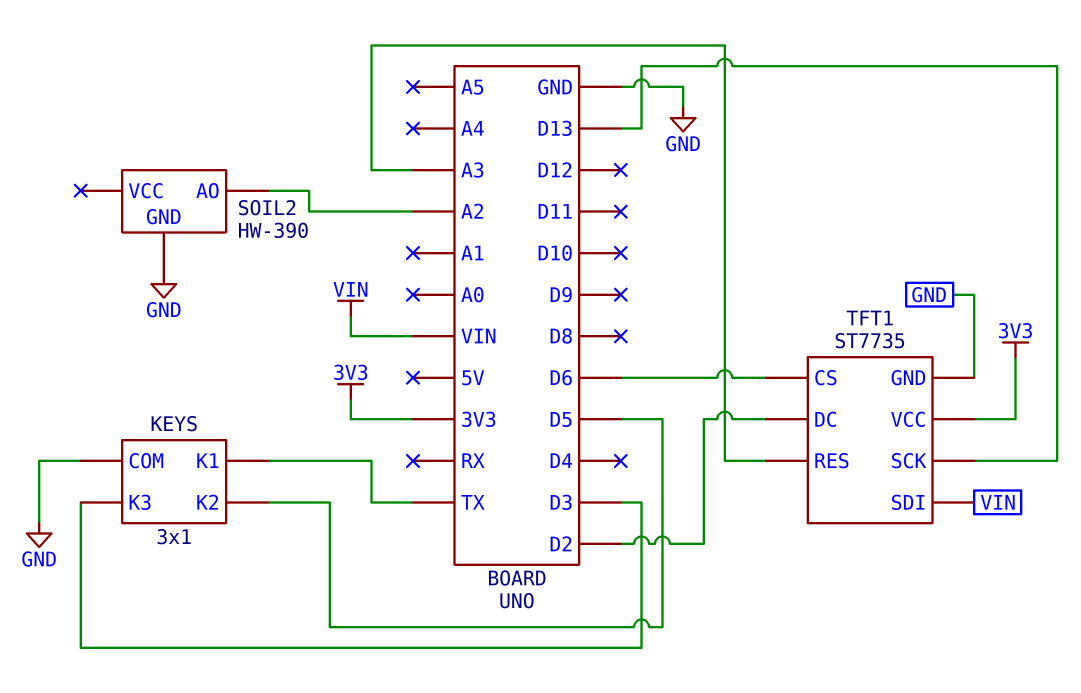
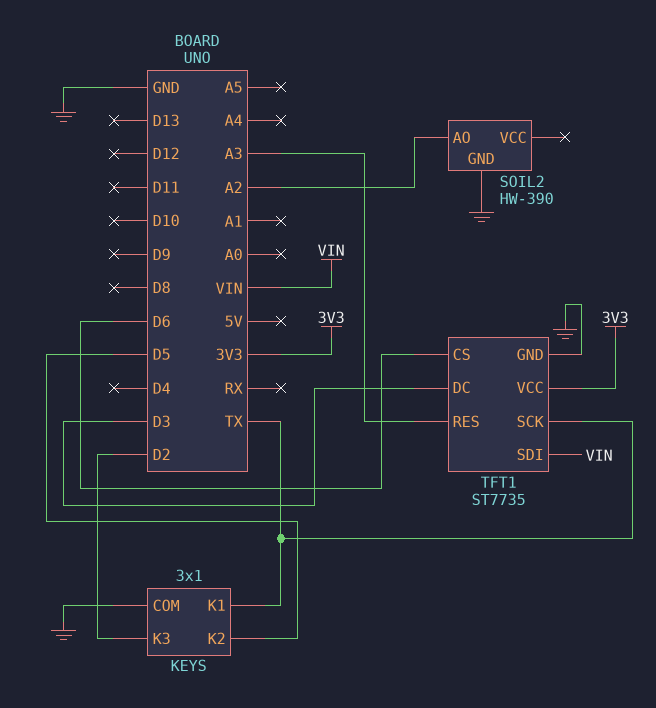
KEYS pin K3: D3 -> D2
TFT1 pin DC: D2 -> D3
TFT1 pin SCK: D13 -> TX

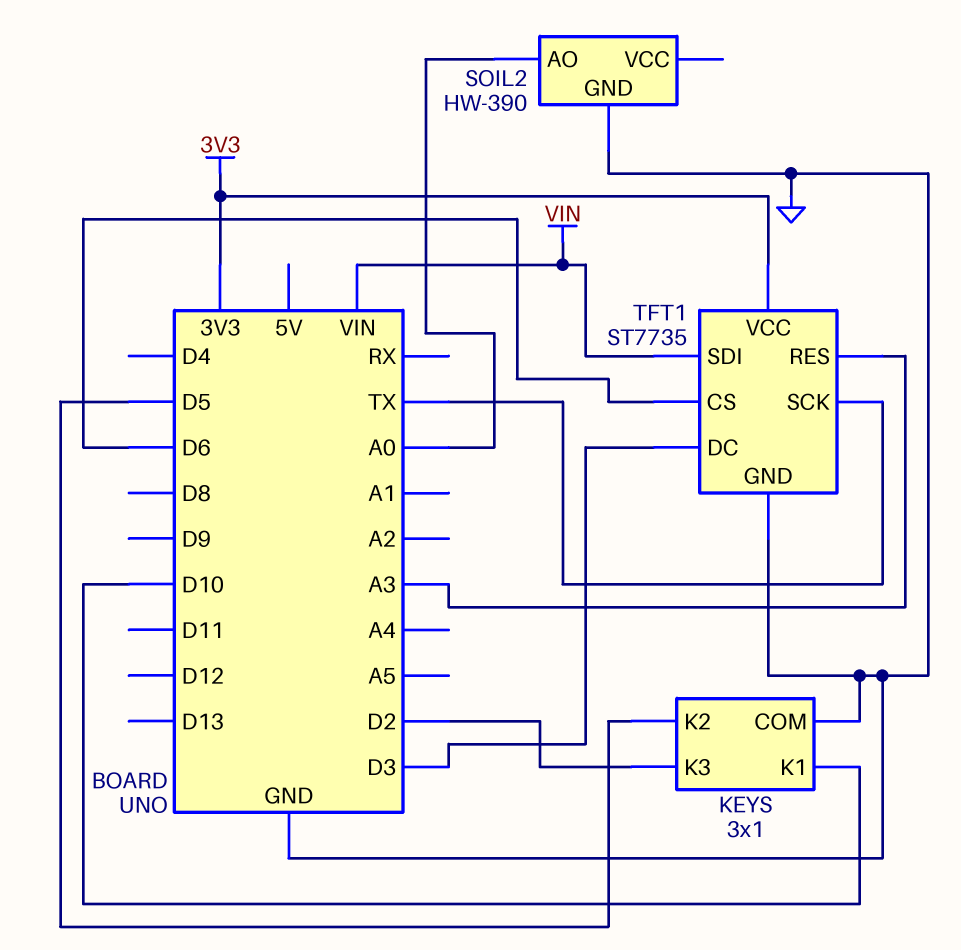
KEYS pin K1: TX -> D10
SOIL2 pin AO: A2 -> A0

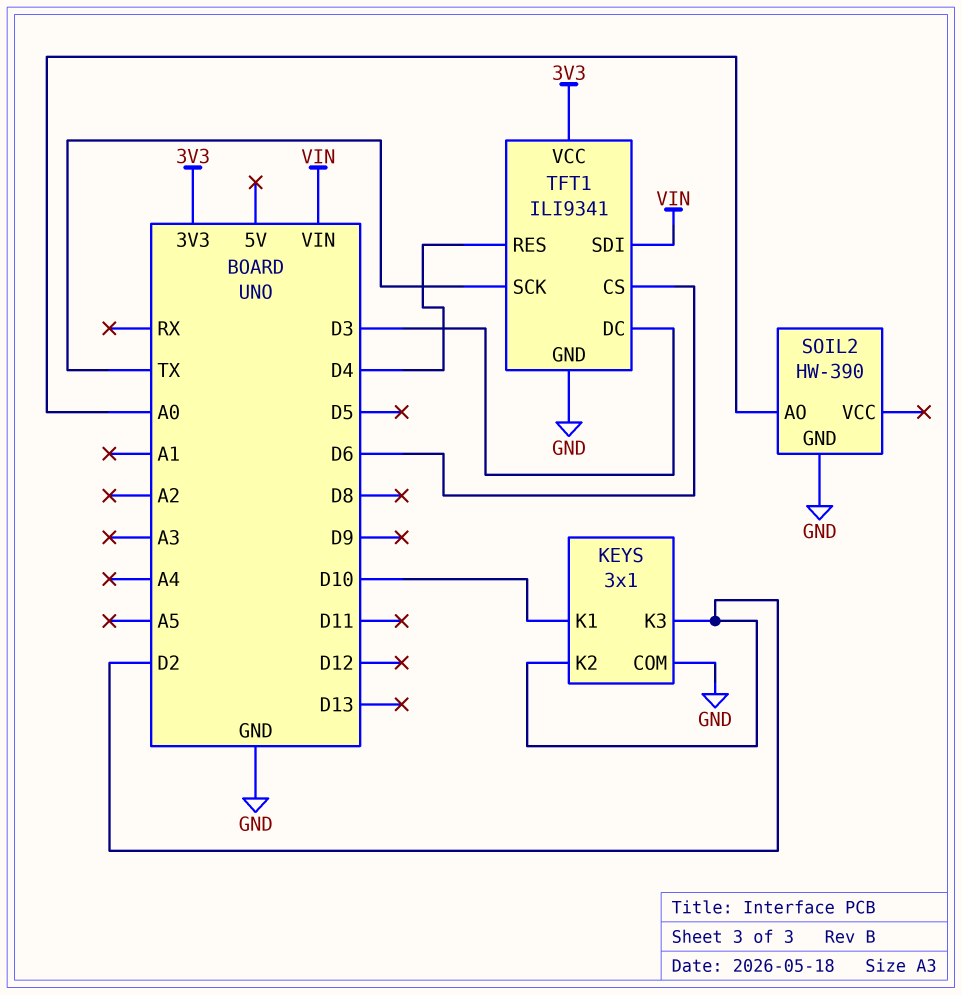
KEYS pin K2: D5 -> D2
TFT1: ST7735 -> ILI9341
TFT1 pin RES: A3 -> D4

